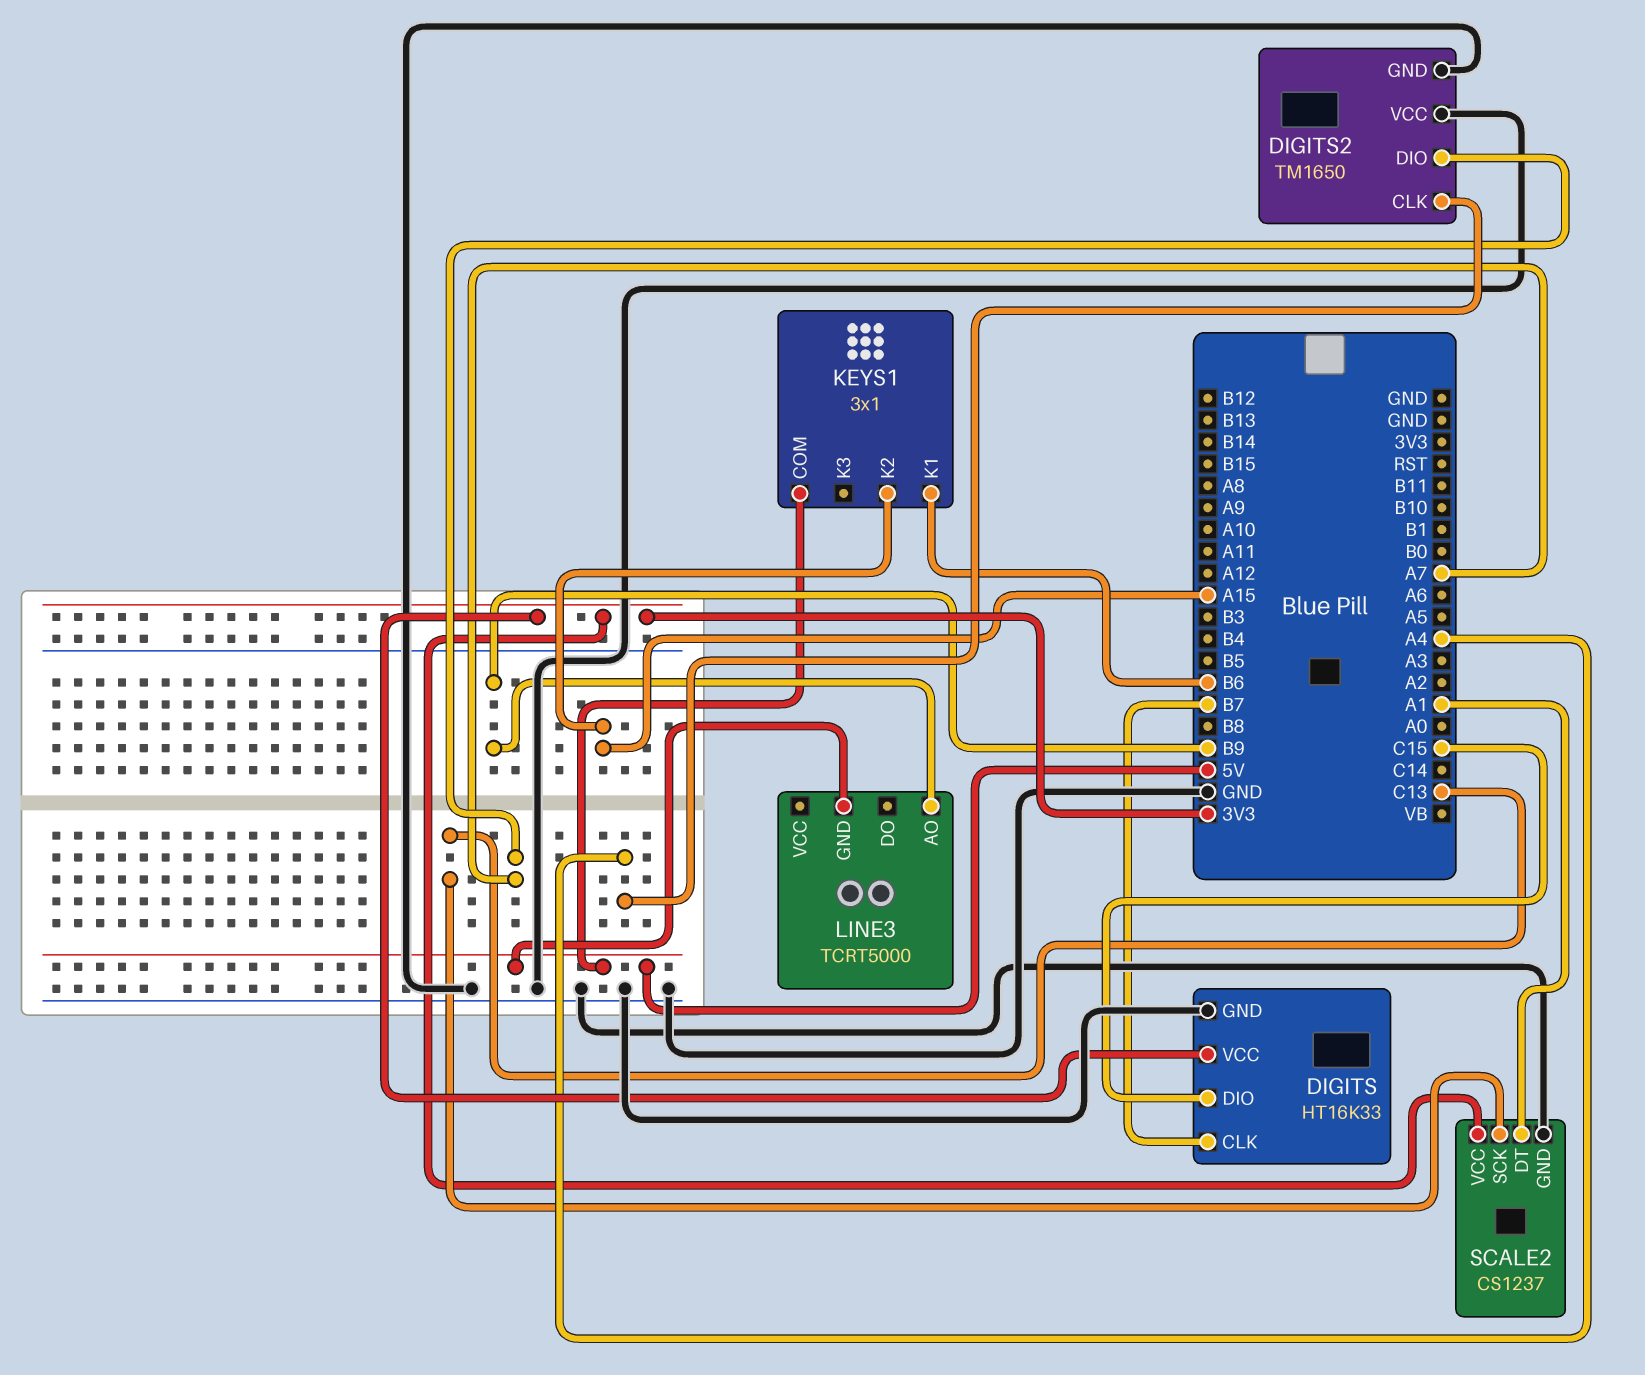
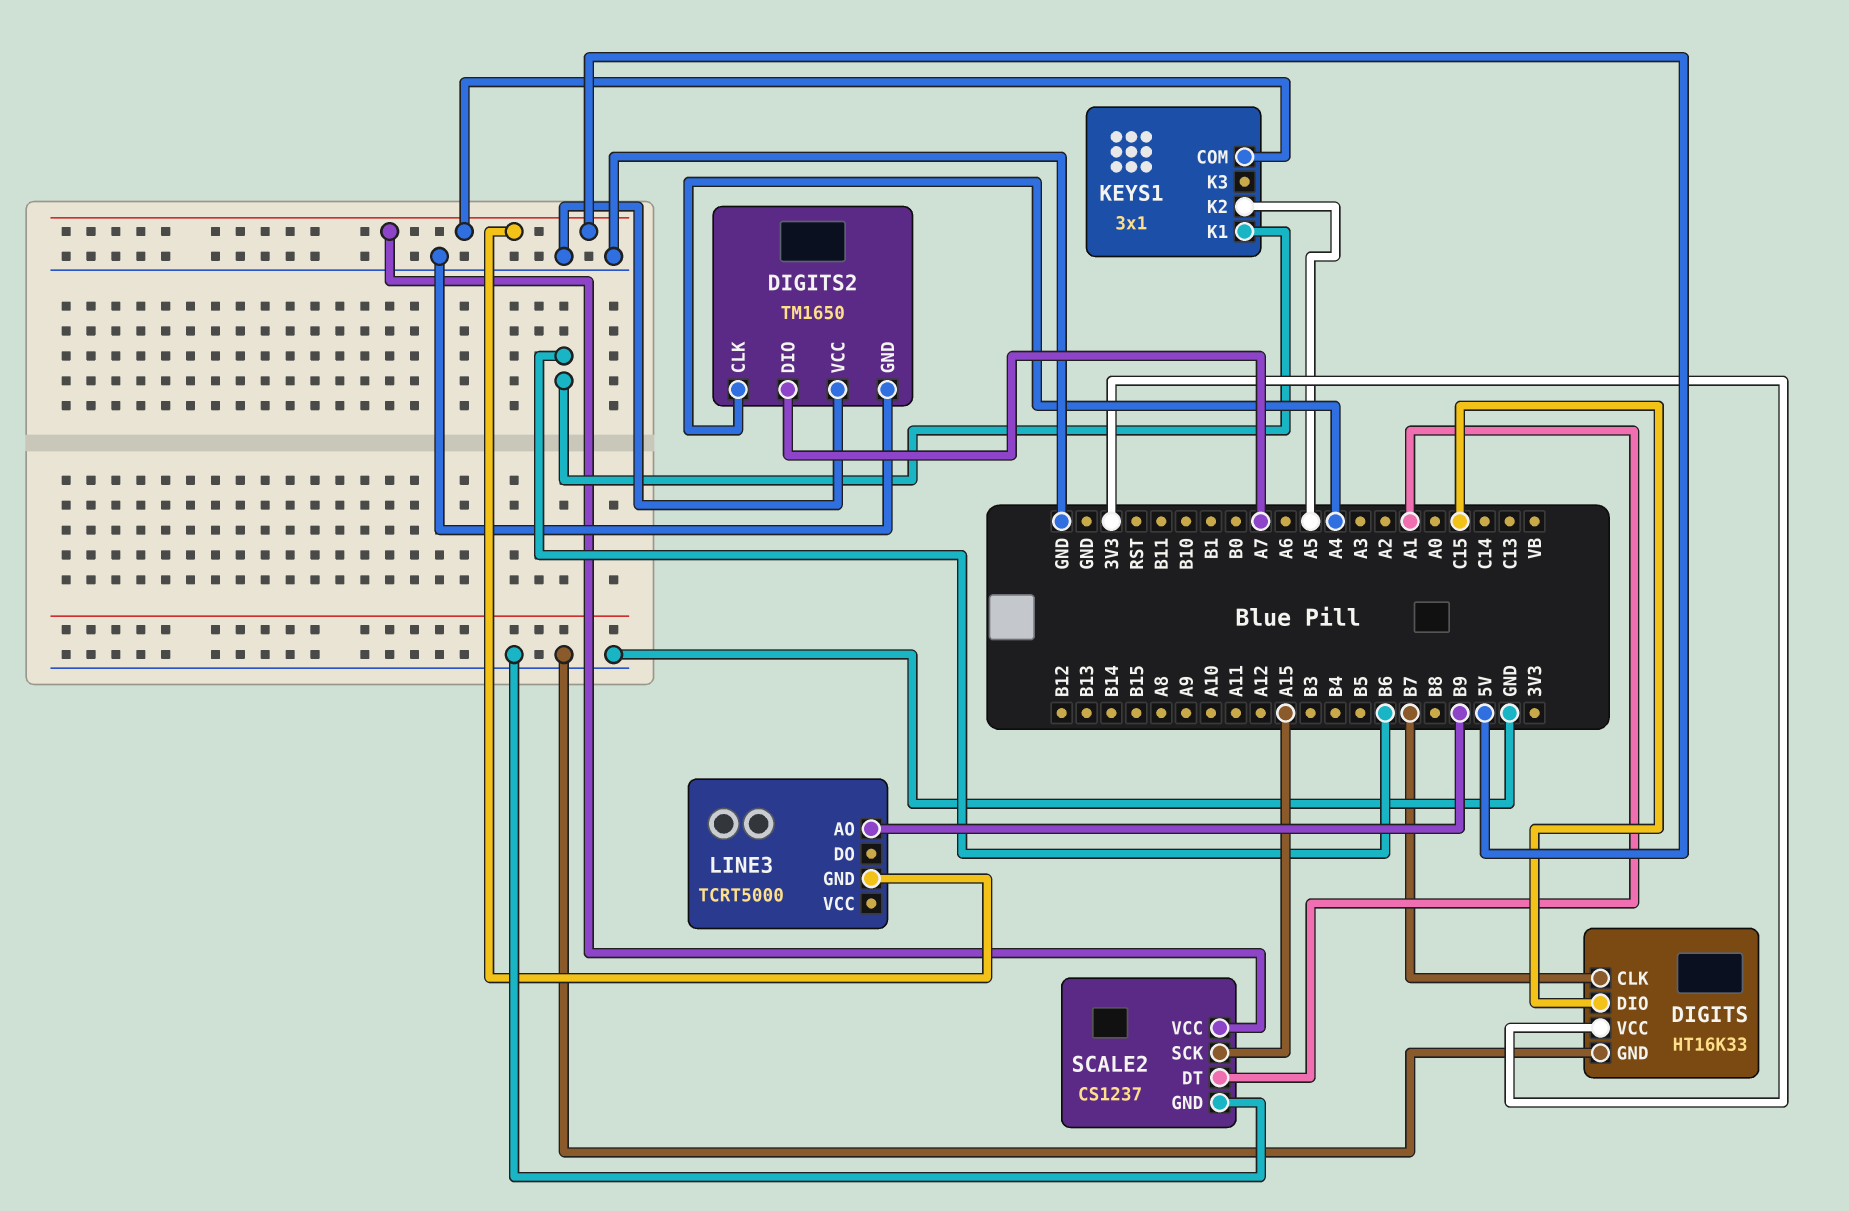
KEYS1 pin K2: A15 -> A5
SCALE2 pin SCK: C13 -> A15
SCALE2 pin VCC: 3V3 -> 5V

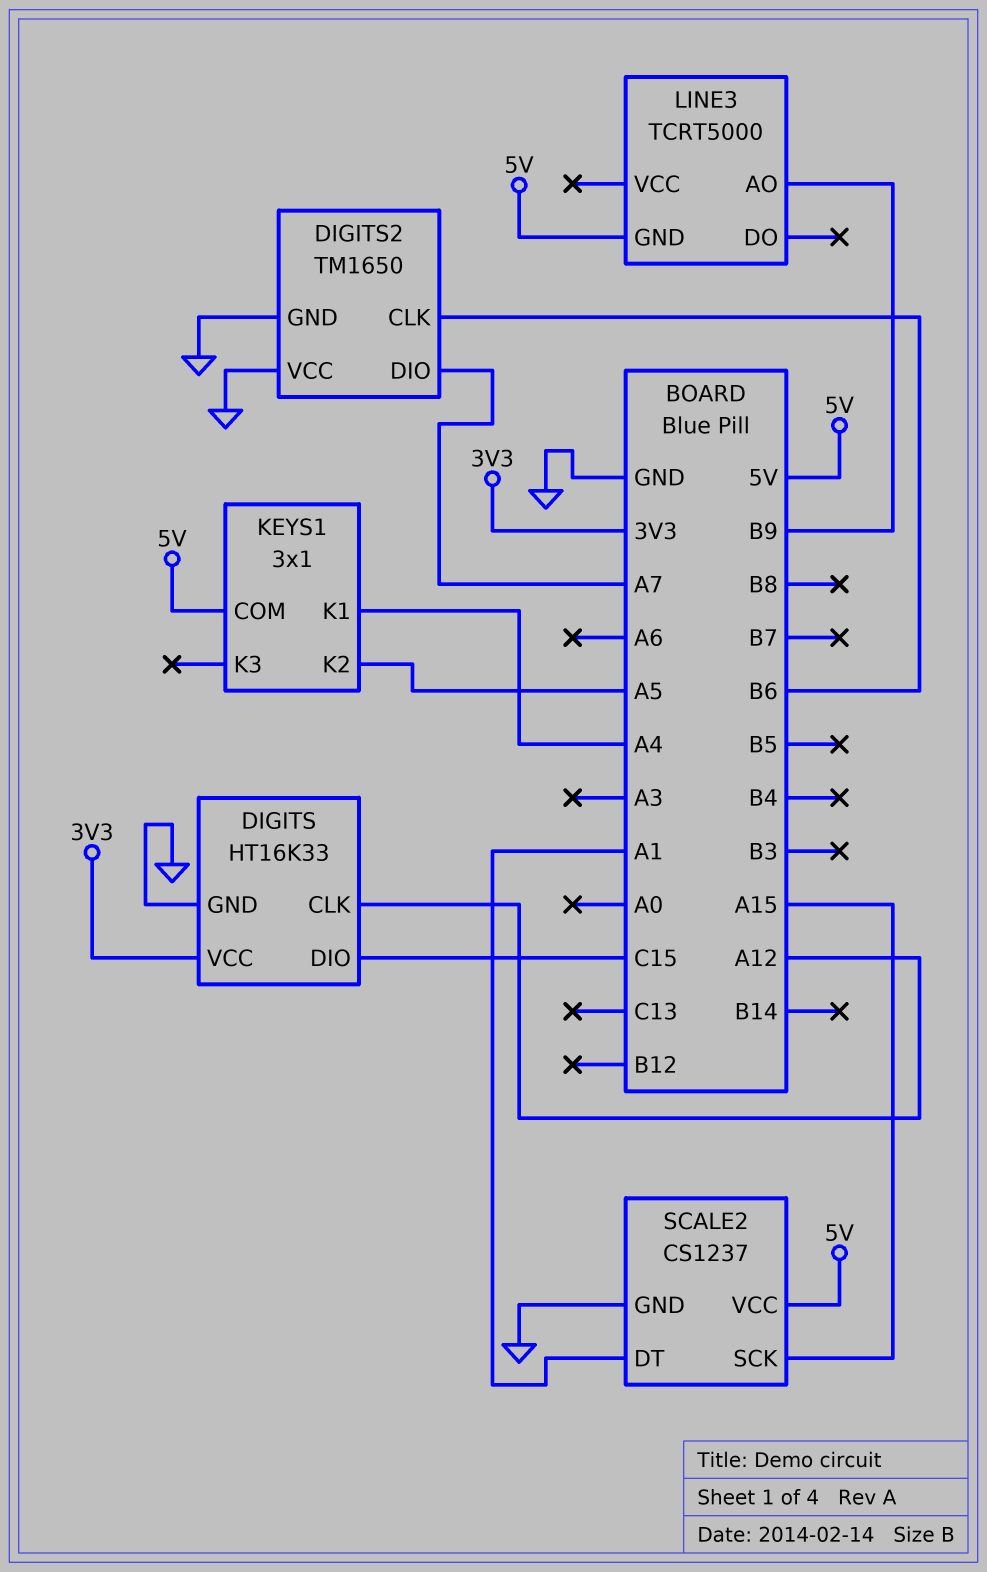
DIGITS pin CLK: B7 -> A12
DIGITS2 pin CLK: A4 -> B6
KEYS1 pin K1: B6 -> A4

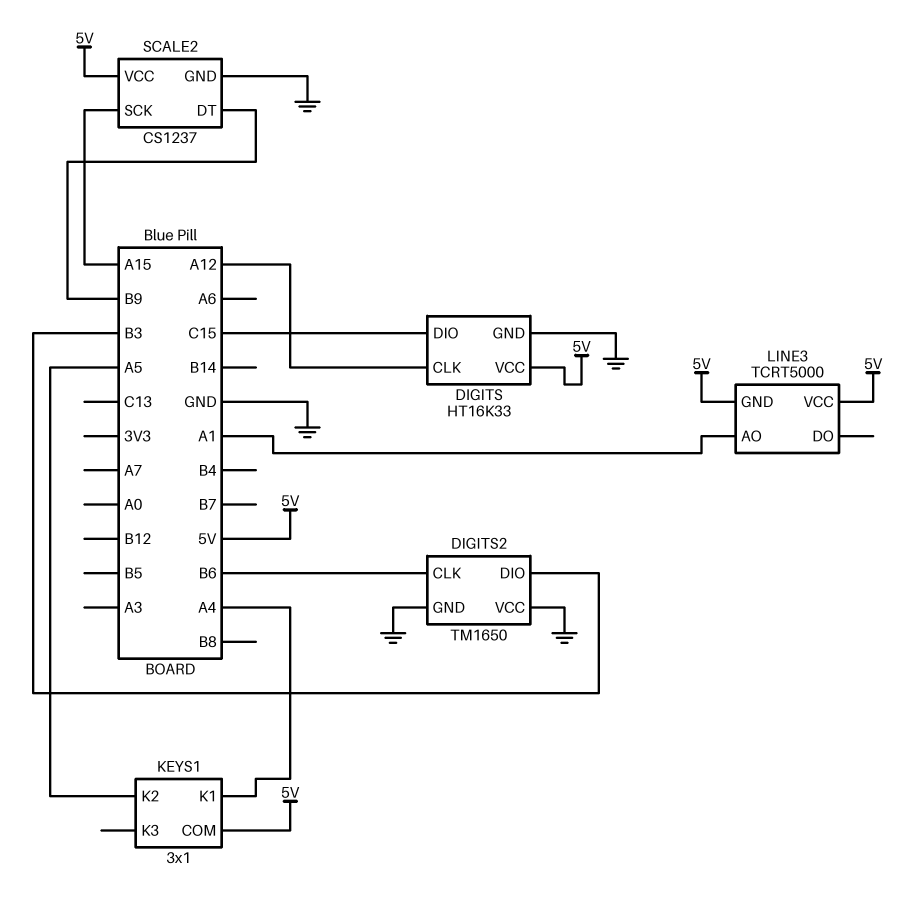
DIGITS pin VCC: 3V3 -> 5V
DIGITS2 pin DIO: A7 -> B3
LINE3 pin AO: B9 -> A1
LINE3 pin VCC: none -> 5V
SCALE2 pin DT: A1 -> B9

